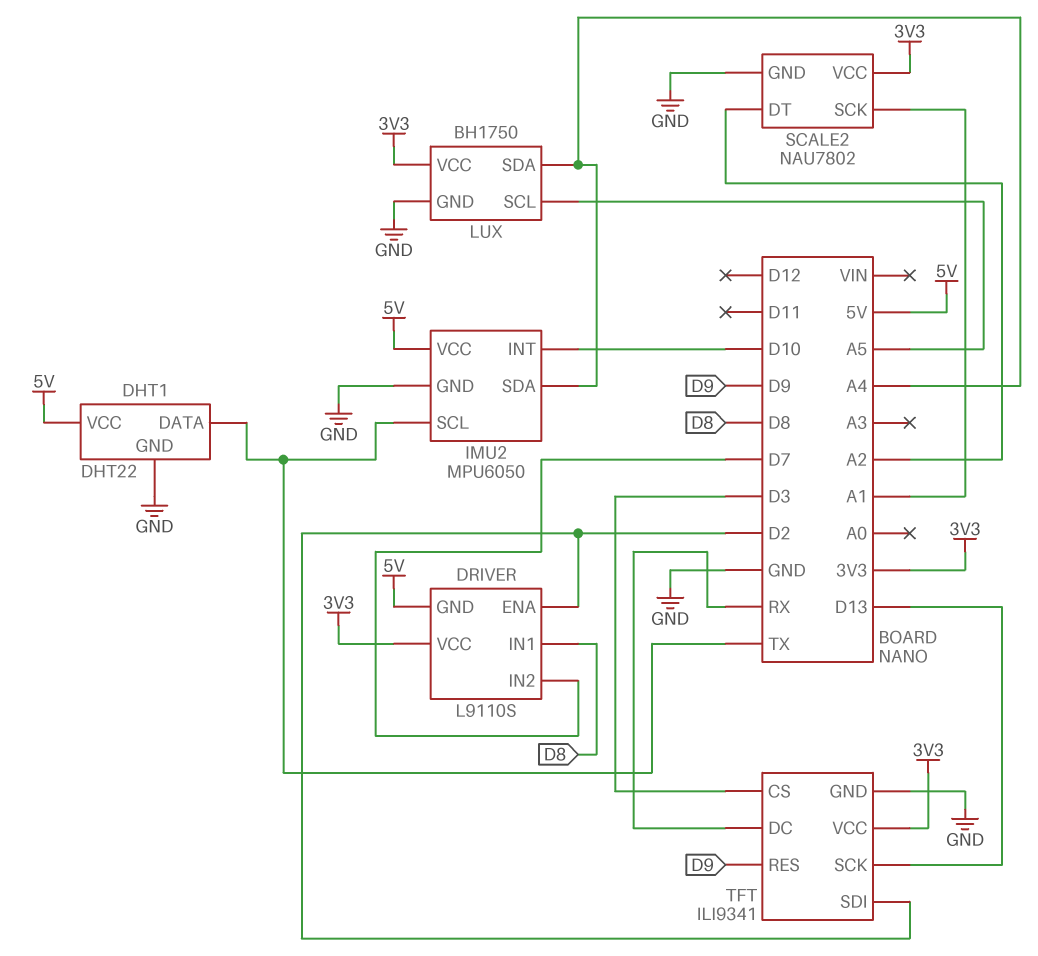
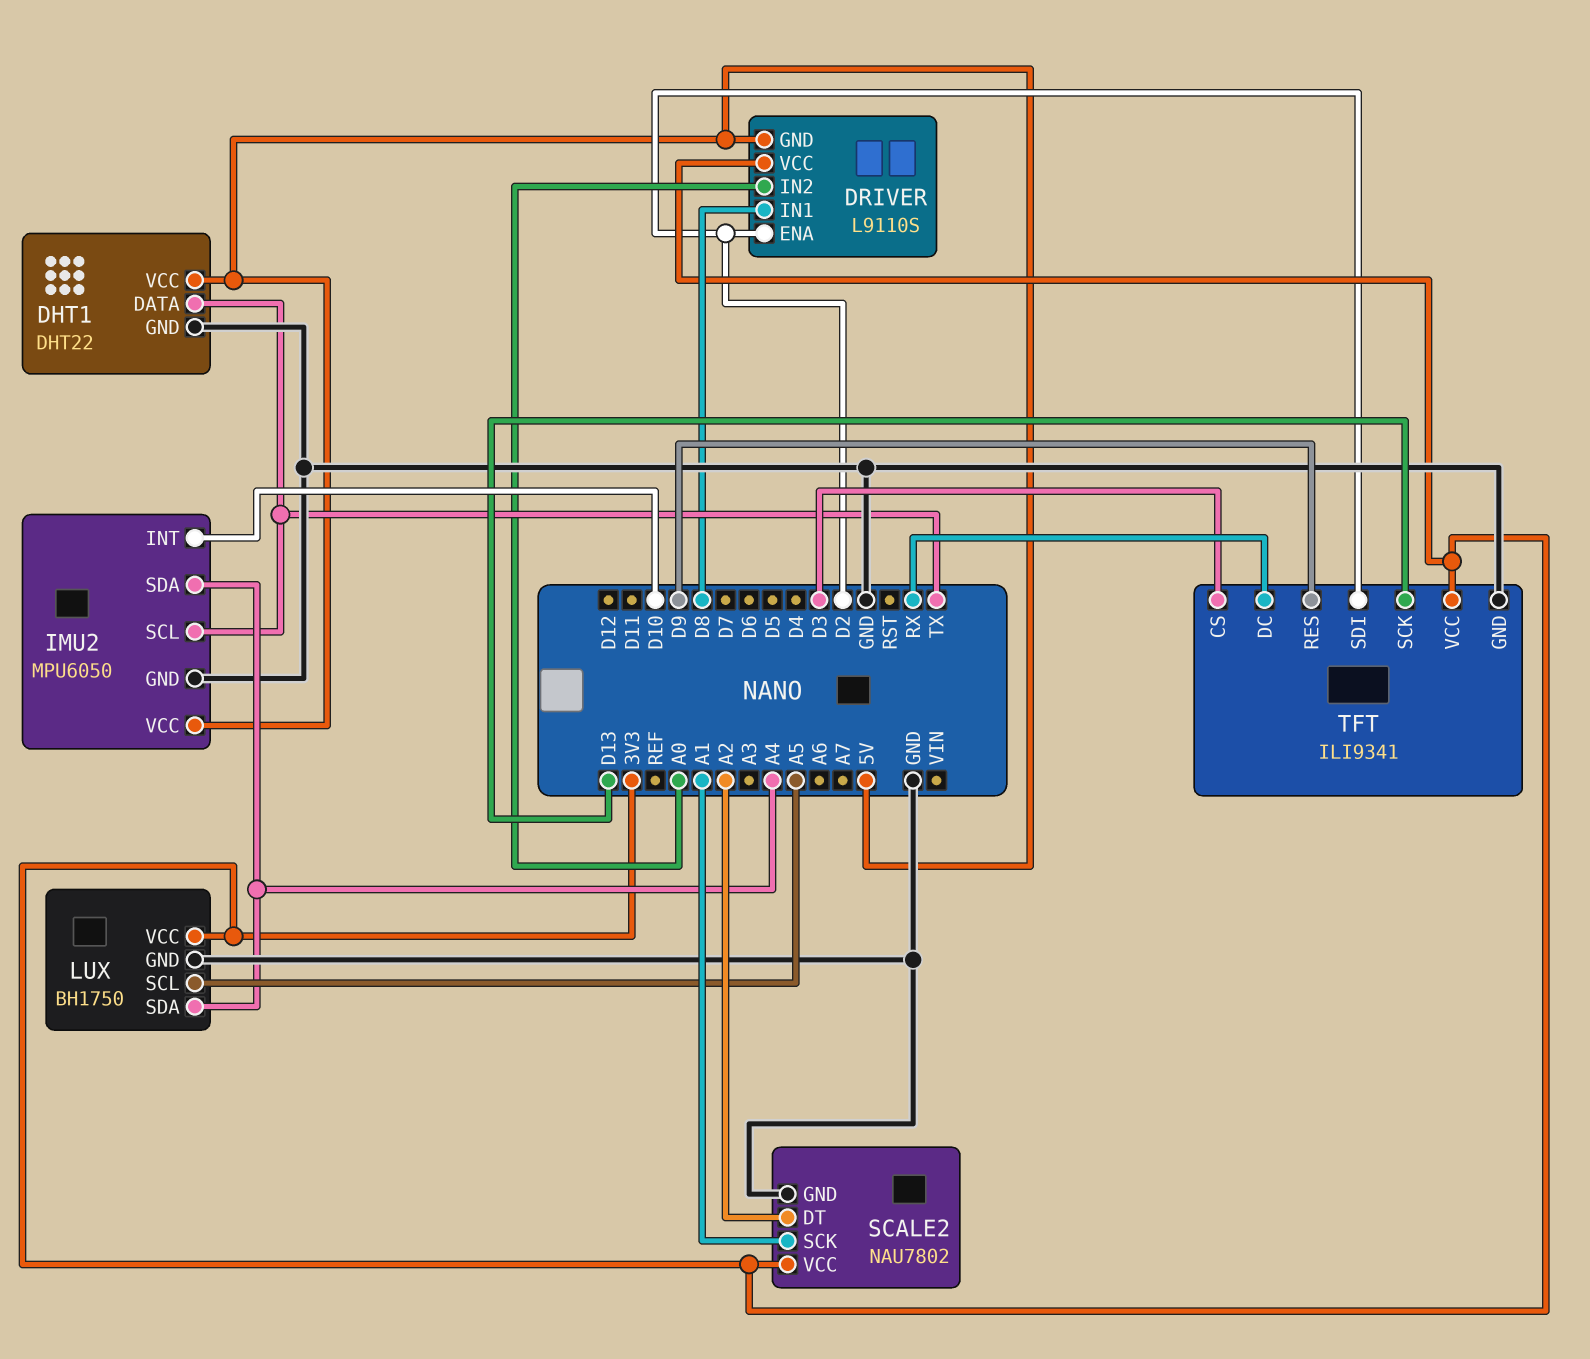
DRIVER pin IN2: D7 -> A0

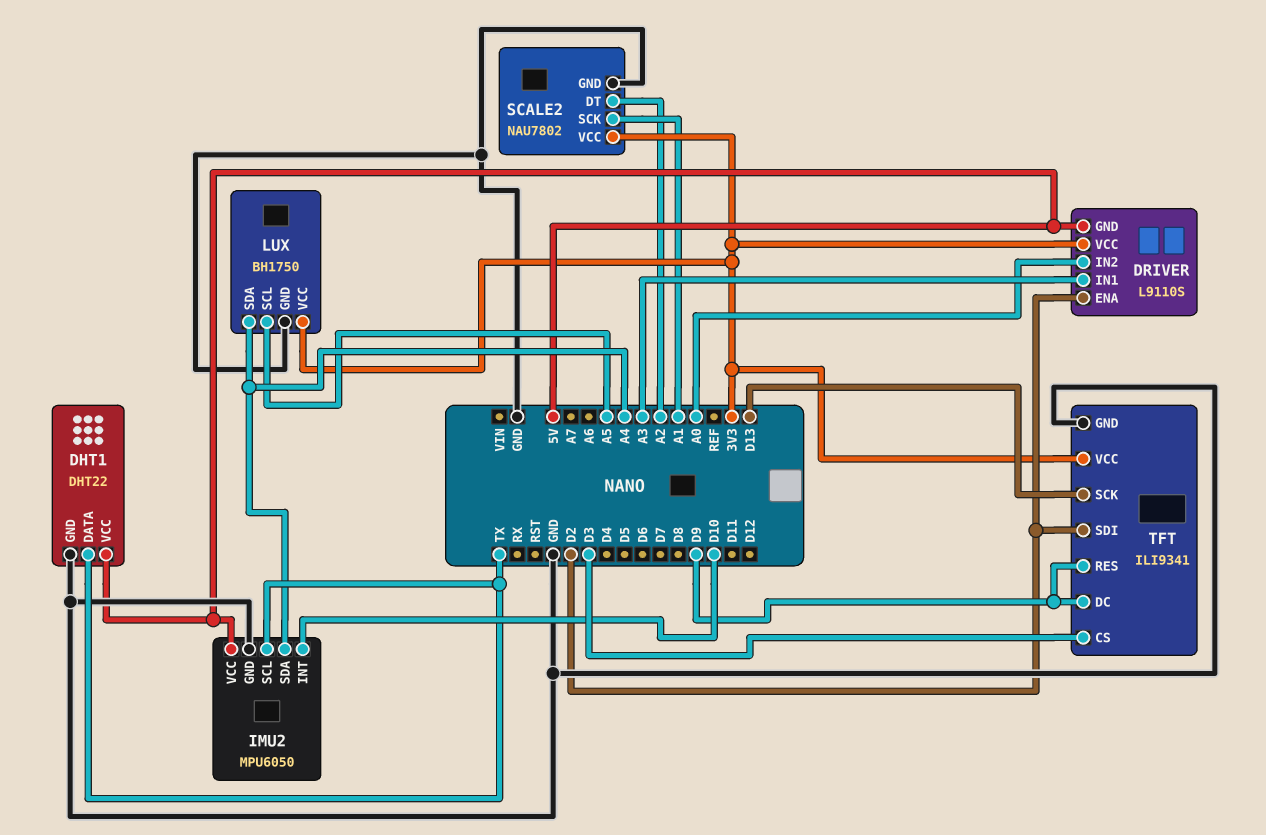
DRIVER pin IN1: D8 -> A3
TFT pin DC: RX -> D9

